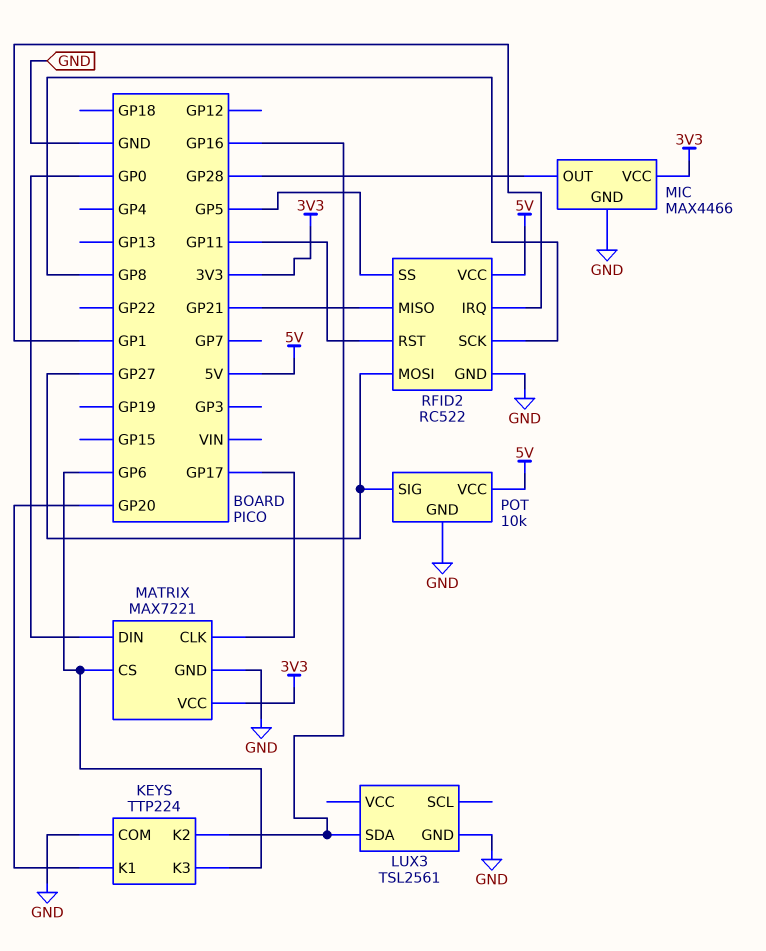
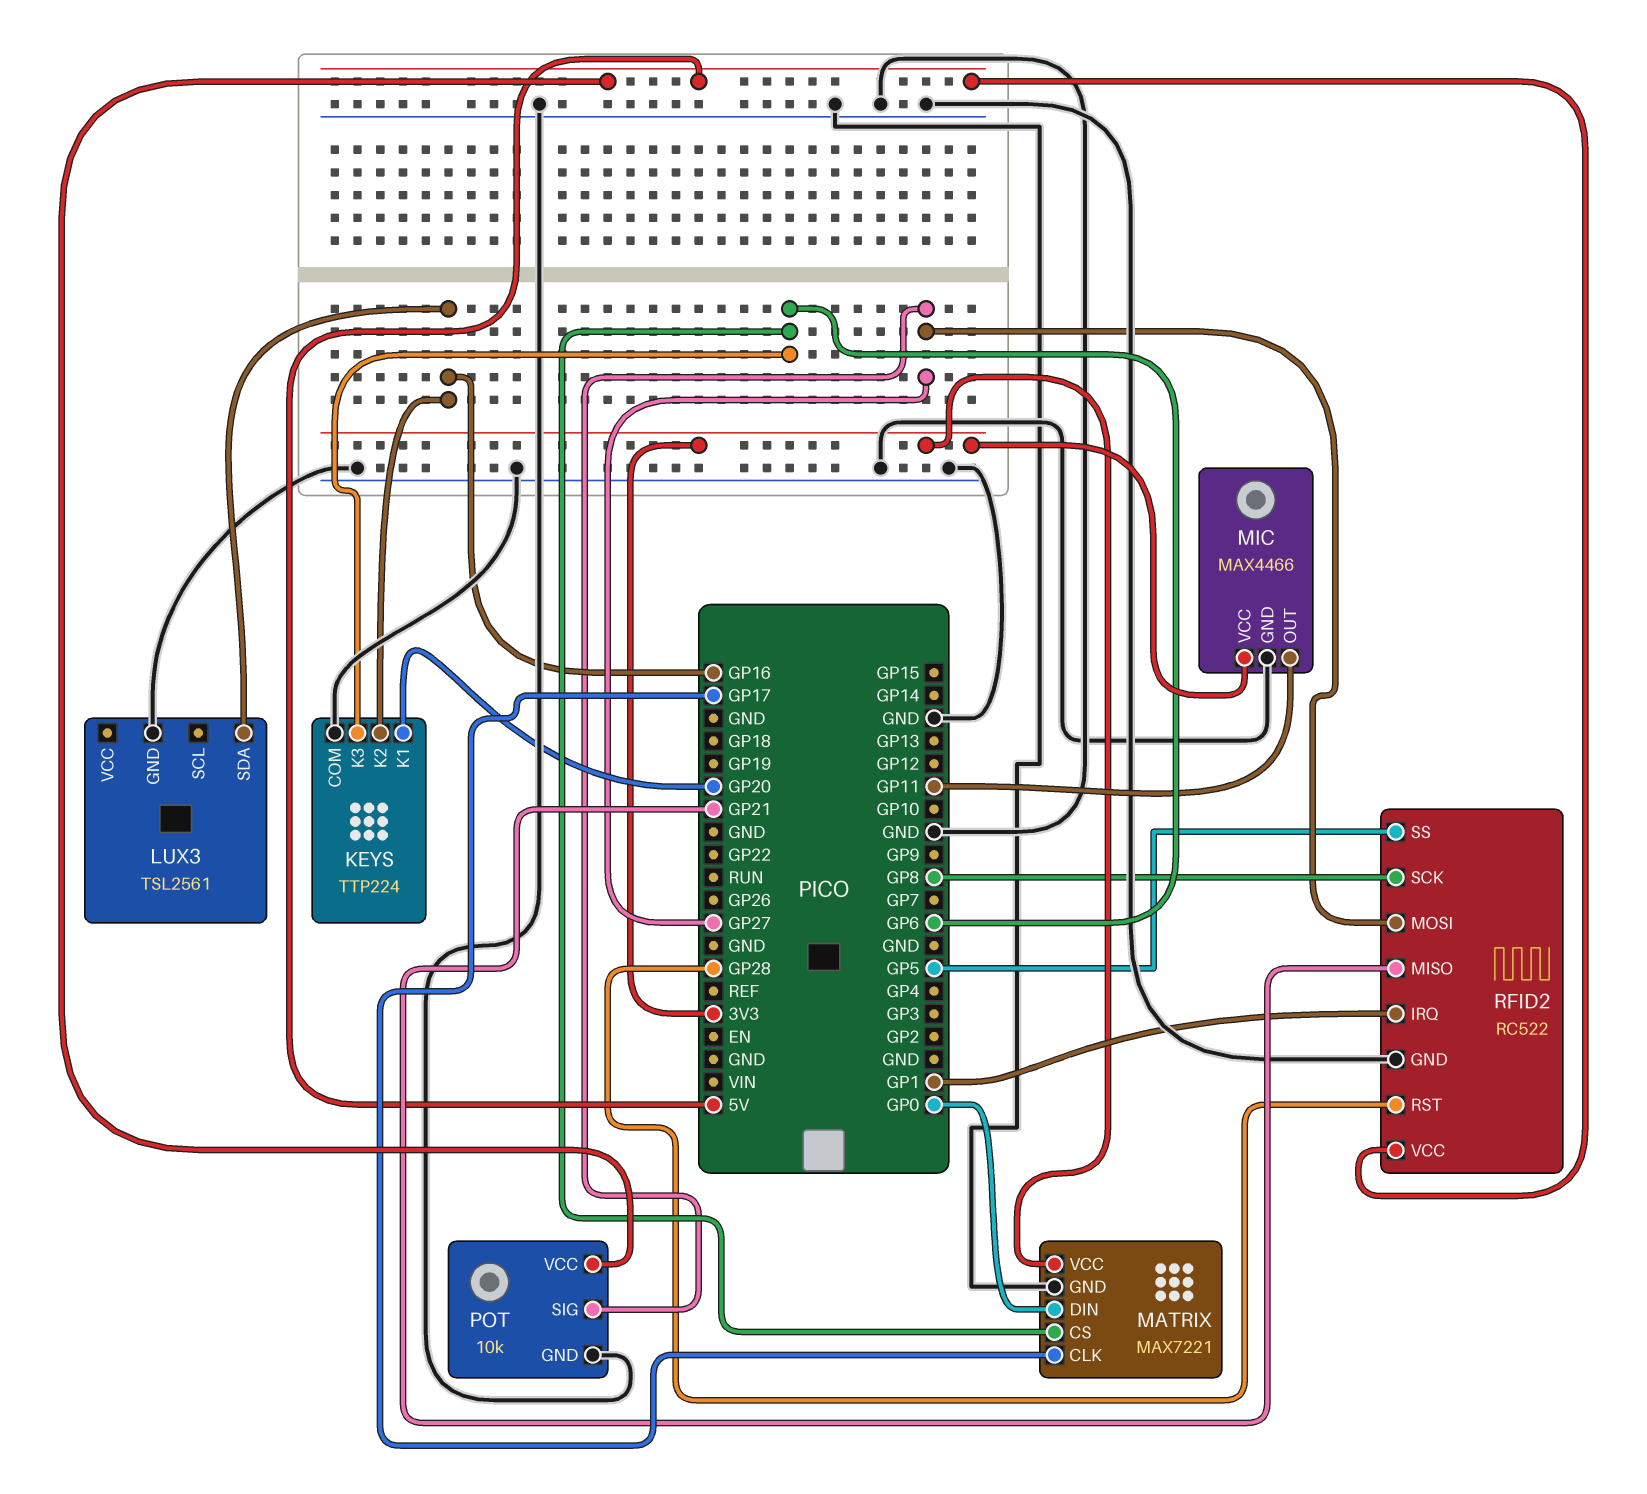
MIC pin OUT: GP28 -> GP11
RFID2 pin RST: GP11 -> GP28

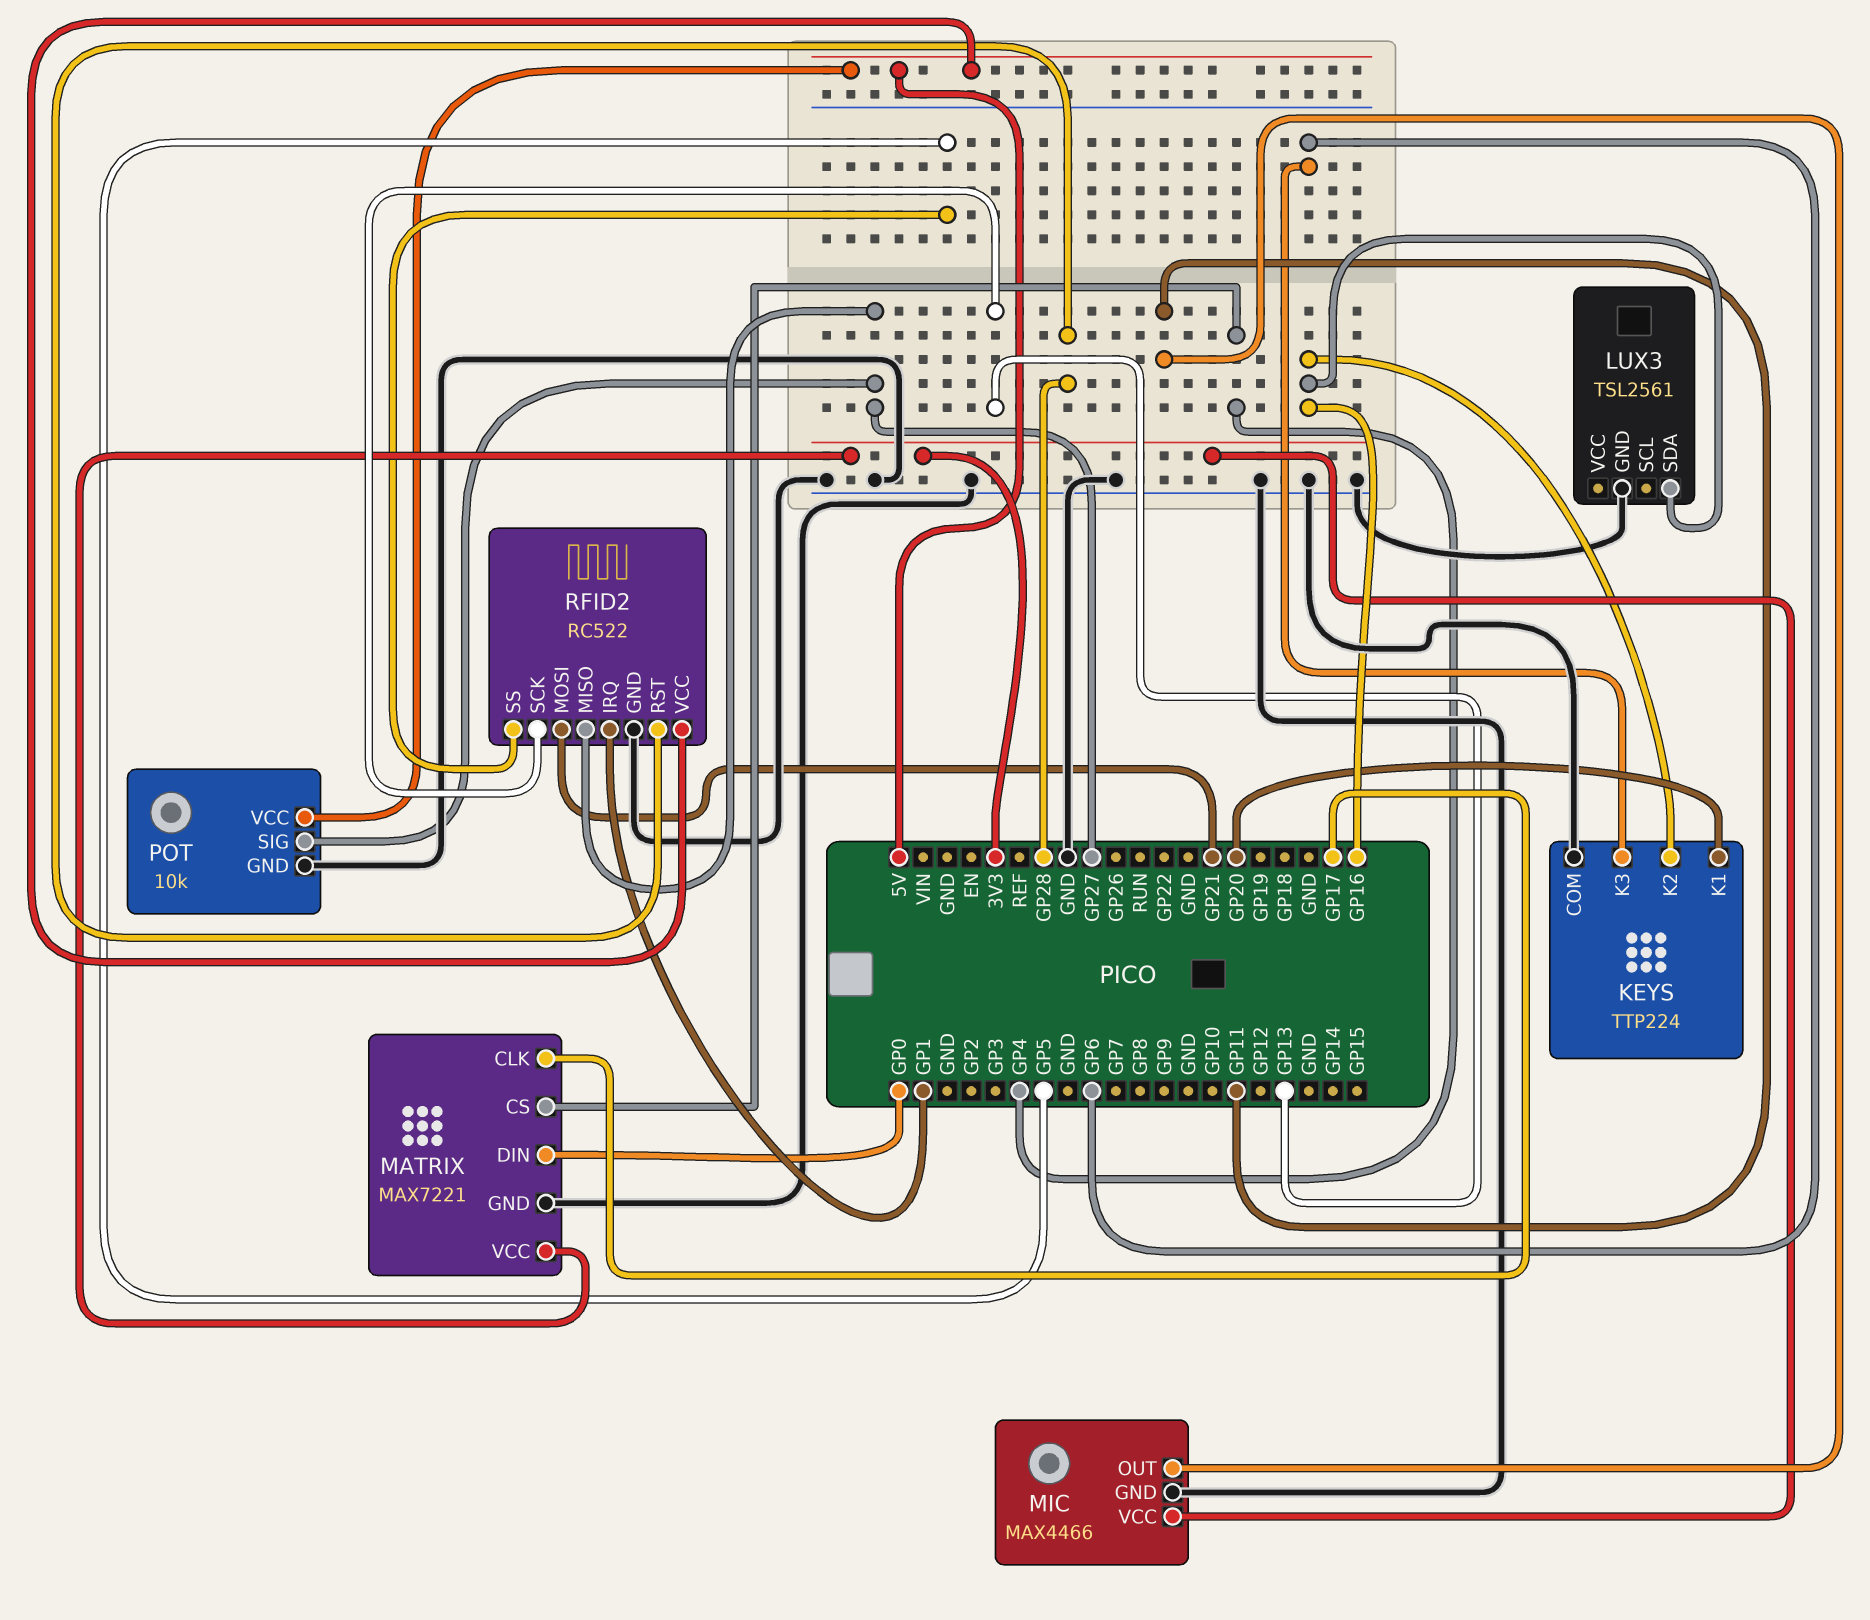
MATRIX pin CS: GP6 -> GP4
RFID2 pin MISO: GP21 -> GP27
RFID2 pin MOSI: GP27 -> GP21
RFID2 pin SCK: GP8 -> GP13

